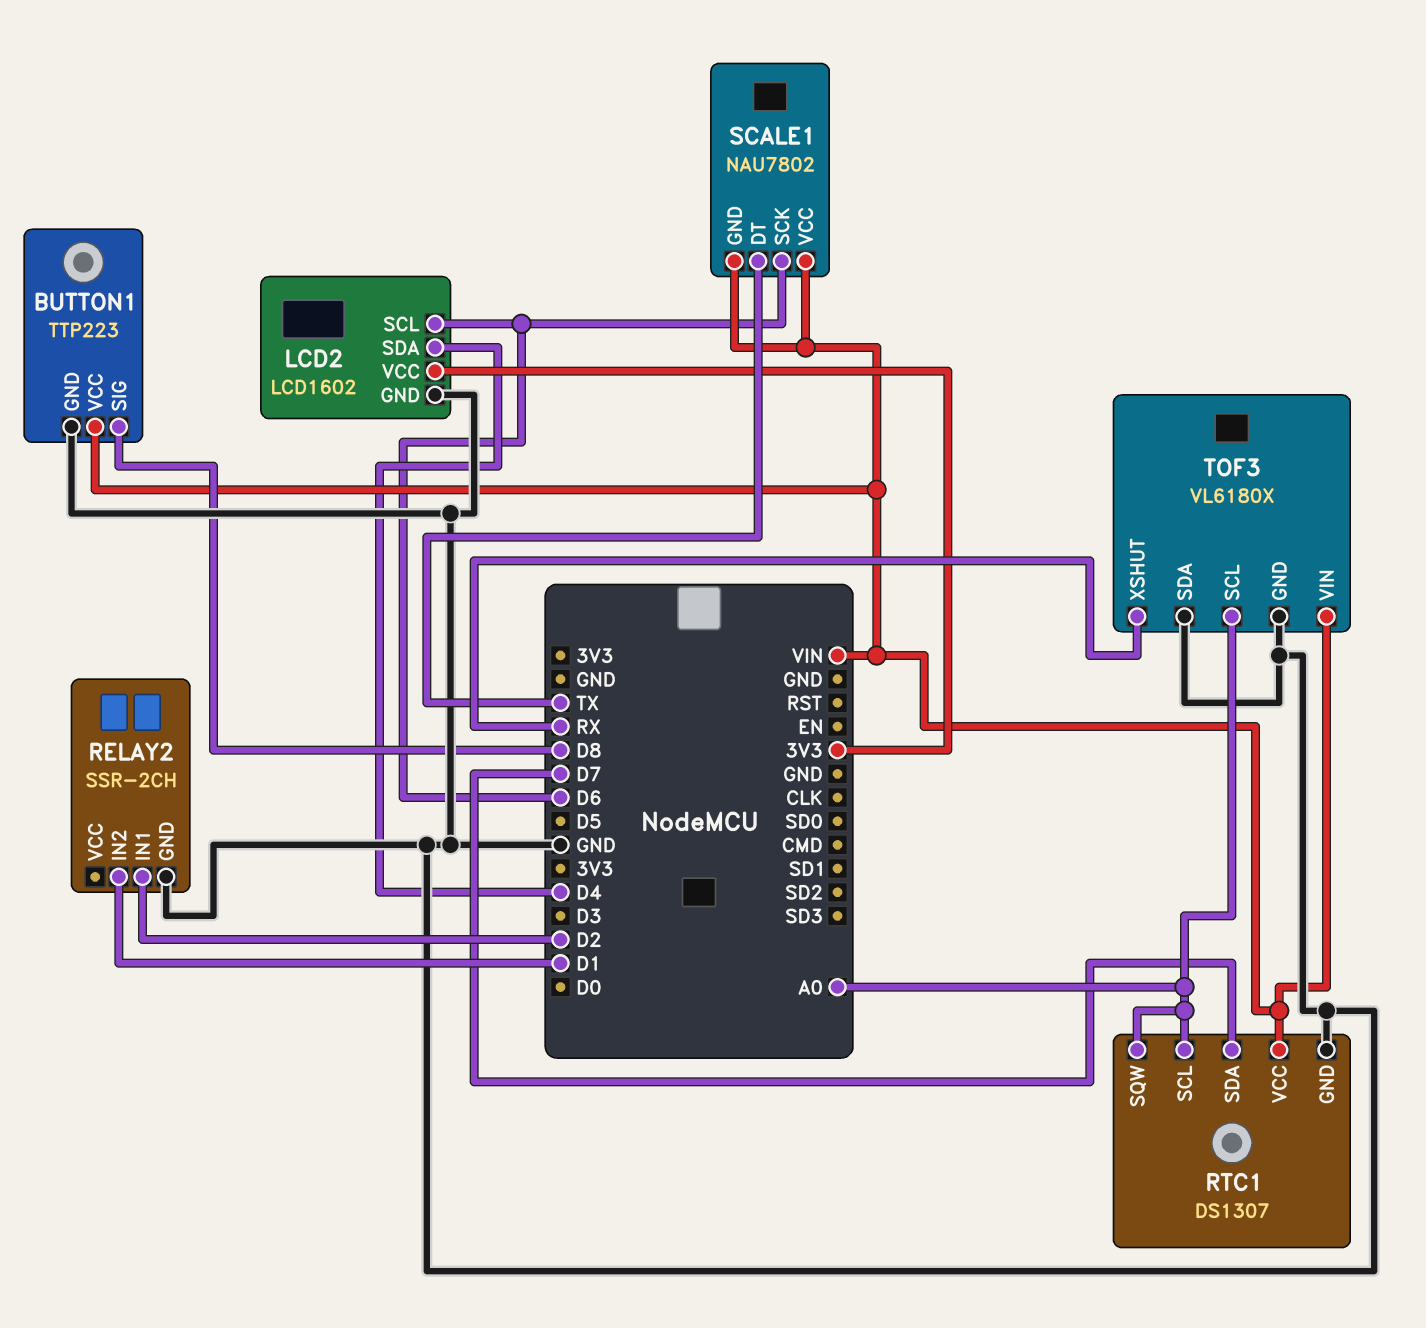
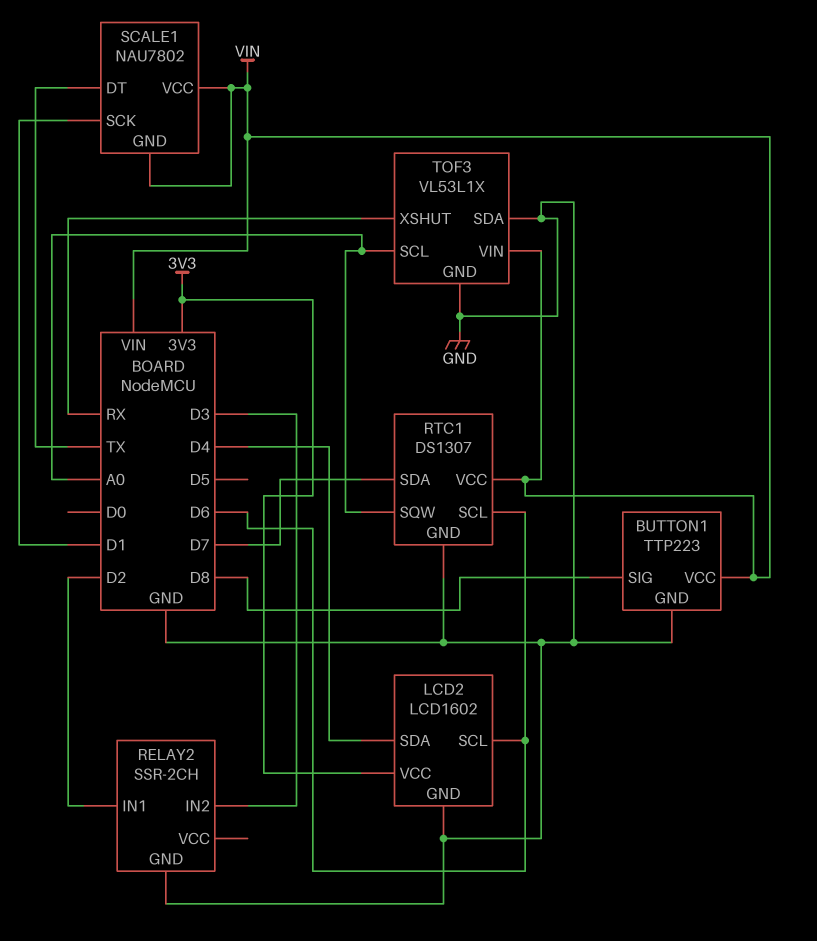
RELAY2 pin IN2: D1 -> D3
RTC1 pin SCL: A0 -> D6
SCALE1 pin SCK: D6 -> D1
TOF3: VL6180X -> VL53L1X

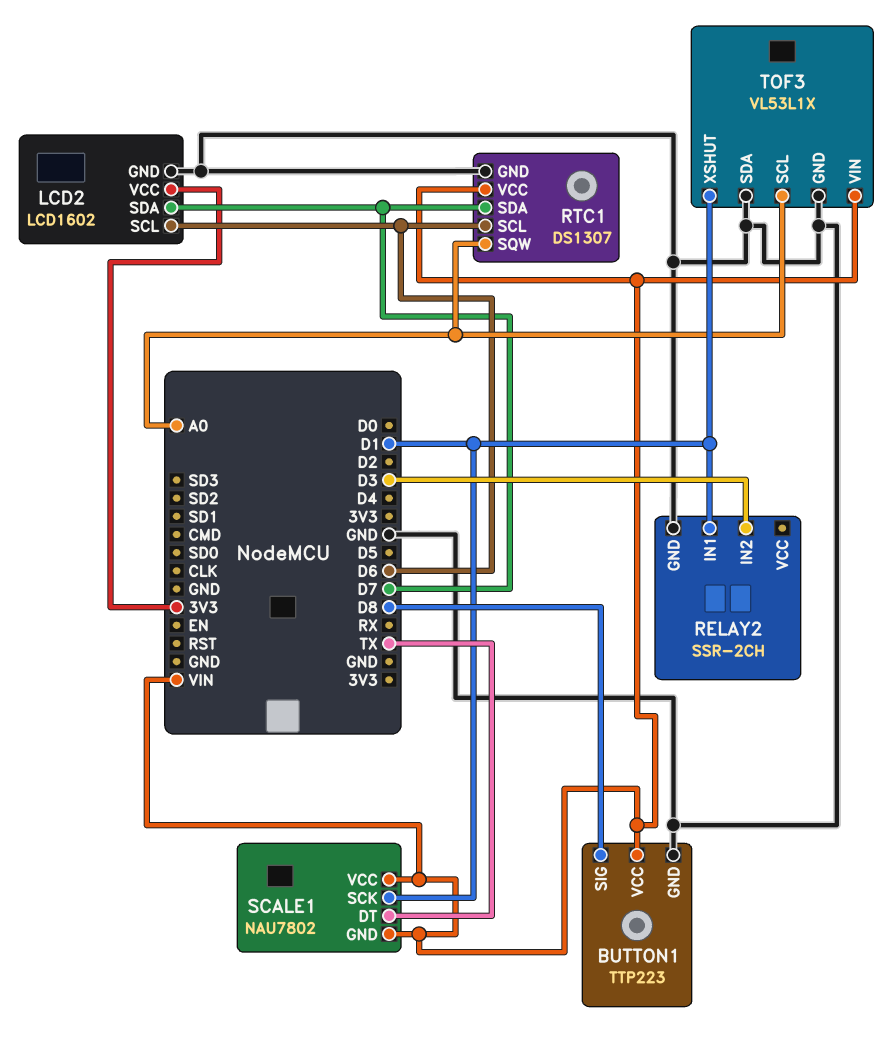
LCD2 pin SDA: D4 -> D7
RELAY2 pin IN1: D2 -> D1
TOF3 pin XSHUT: RX -> D1

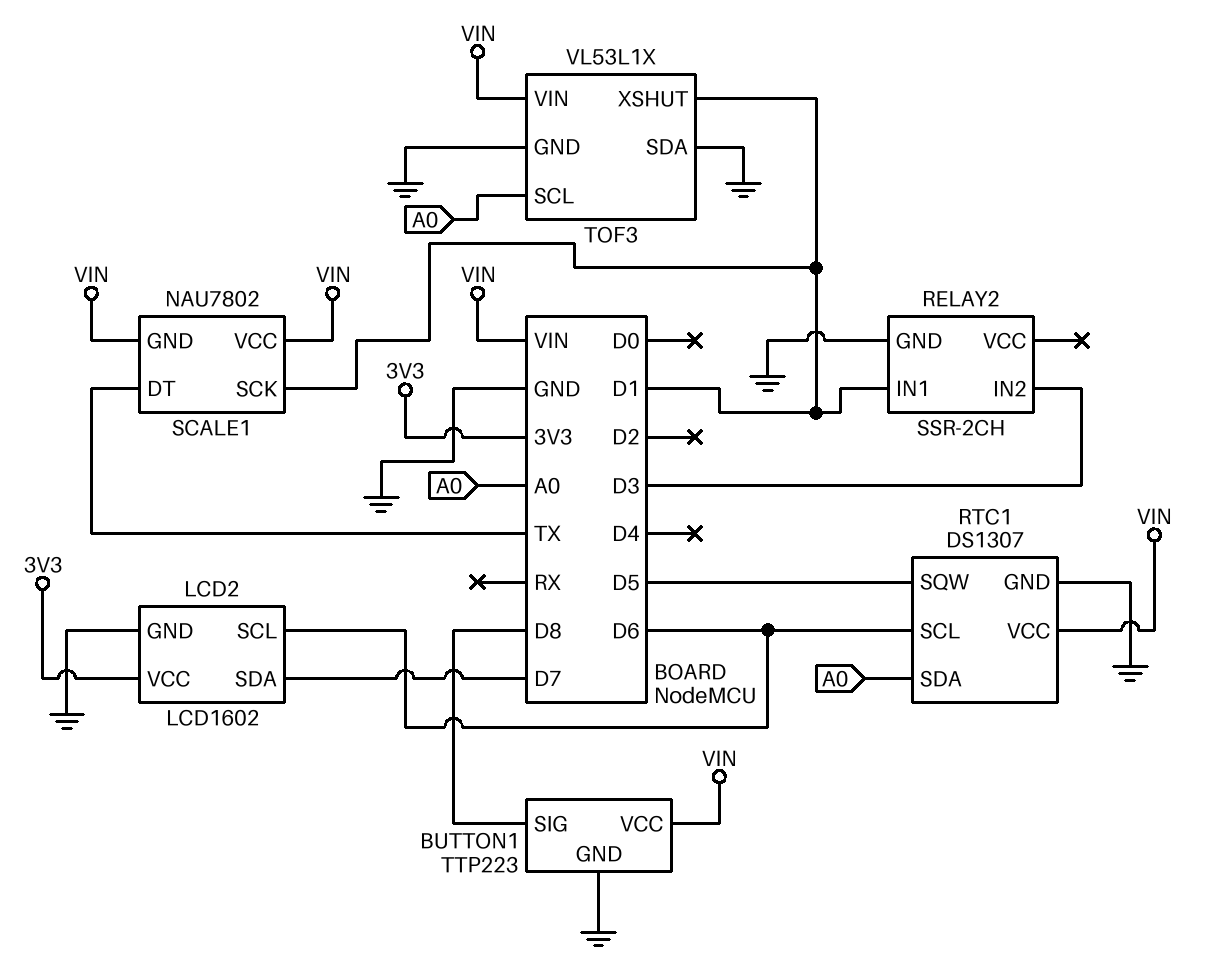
RTC1 pin SDA: D7 -> A0
RTC1 pin SQW: A0 -> D5

